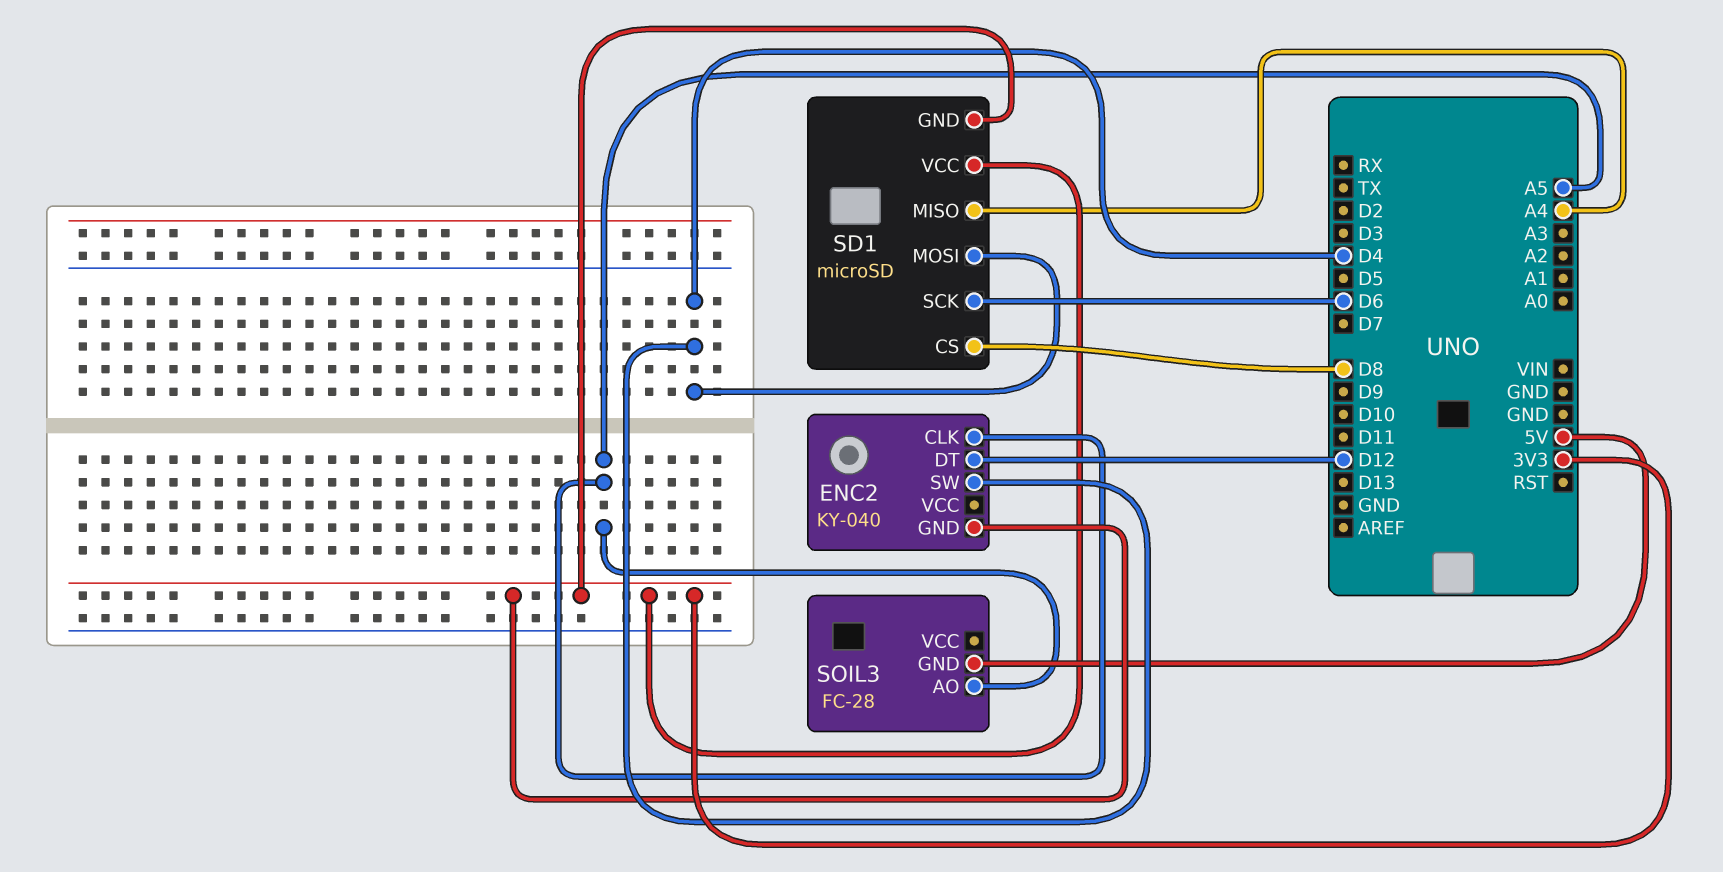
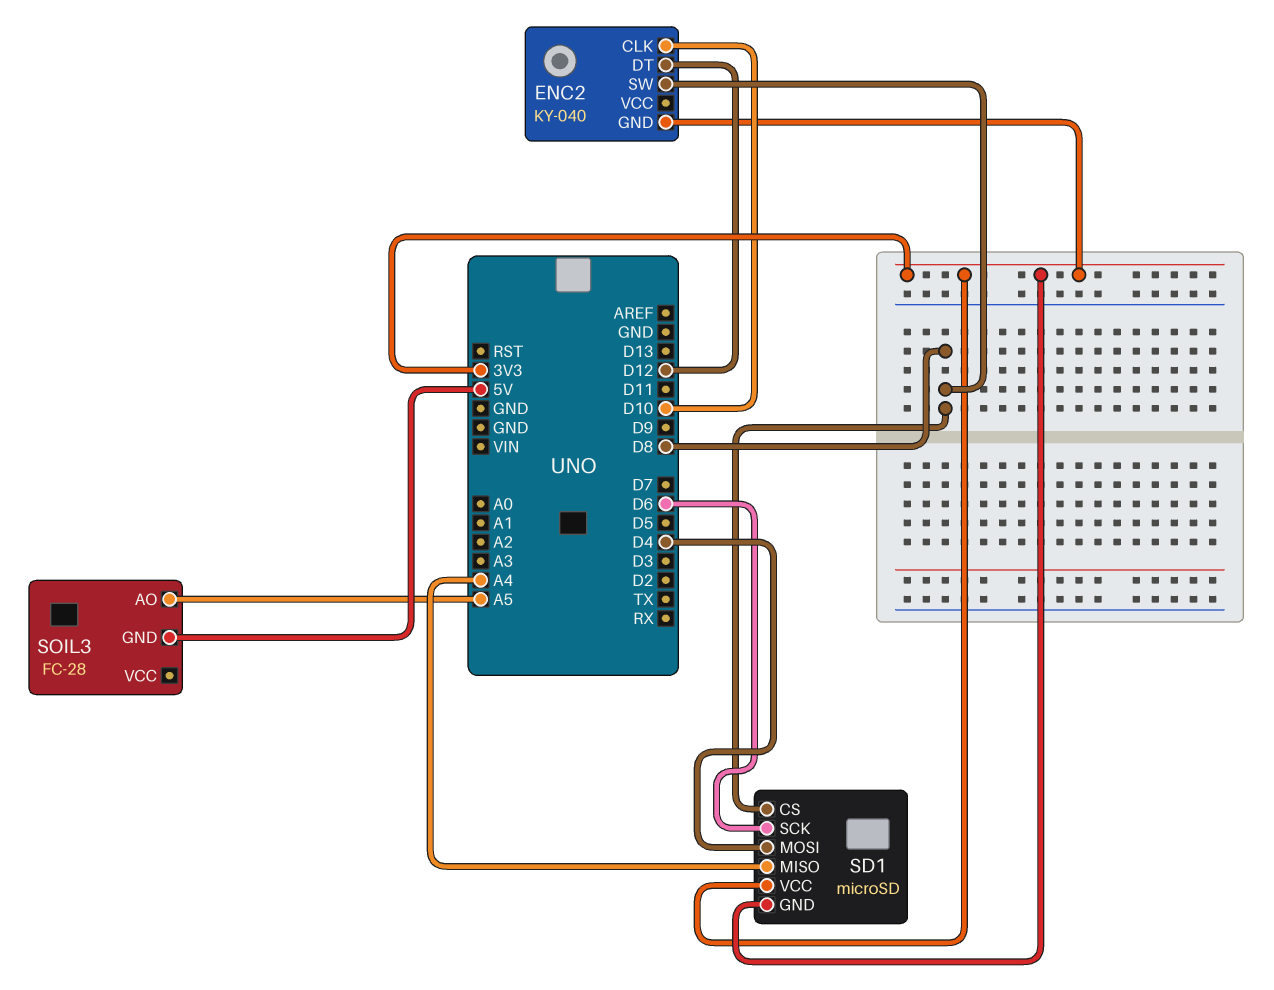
ENC2 pin CLK: A5 -> D10
ENC2 pin SW: D4 -> D8

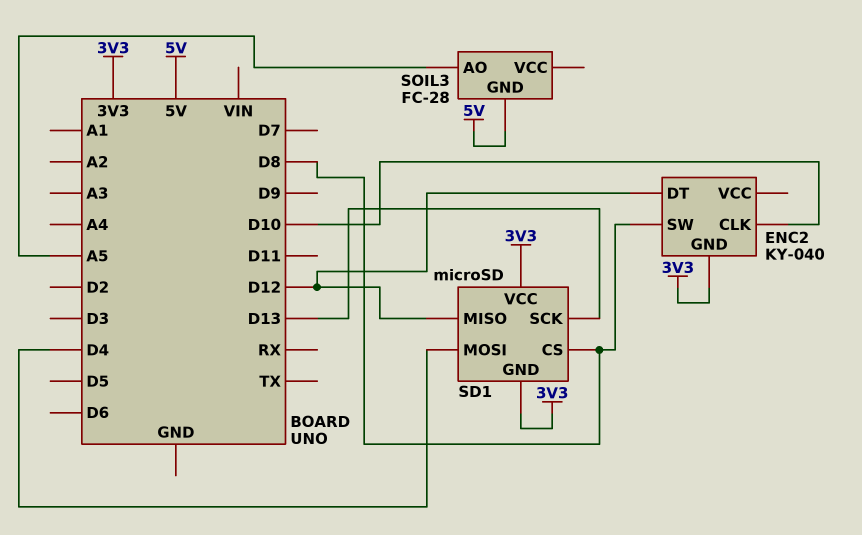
SD1 pin MISO: A4 -> D12
SD1 pin SCK: D6 -> D13

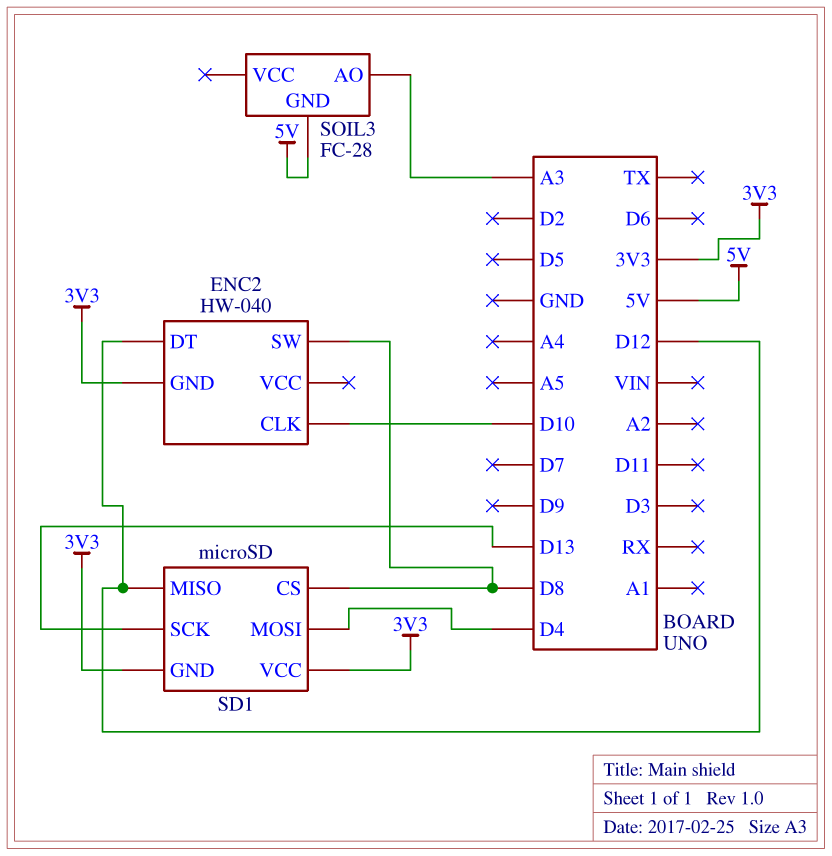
ENC2: KY-040 -> HW-040
SOIL3 pin AO: A5 -> A3

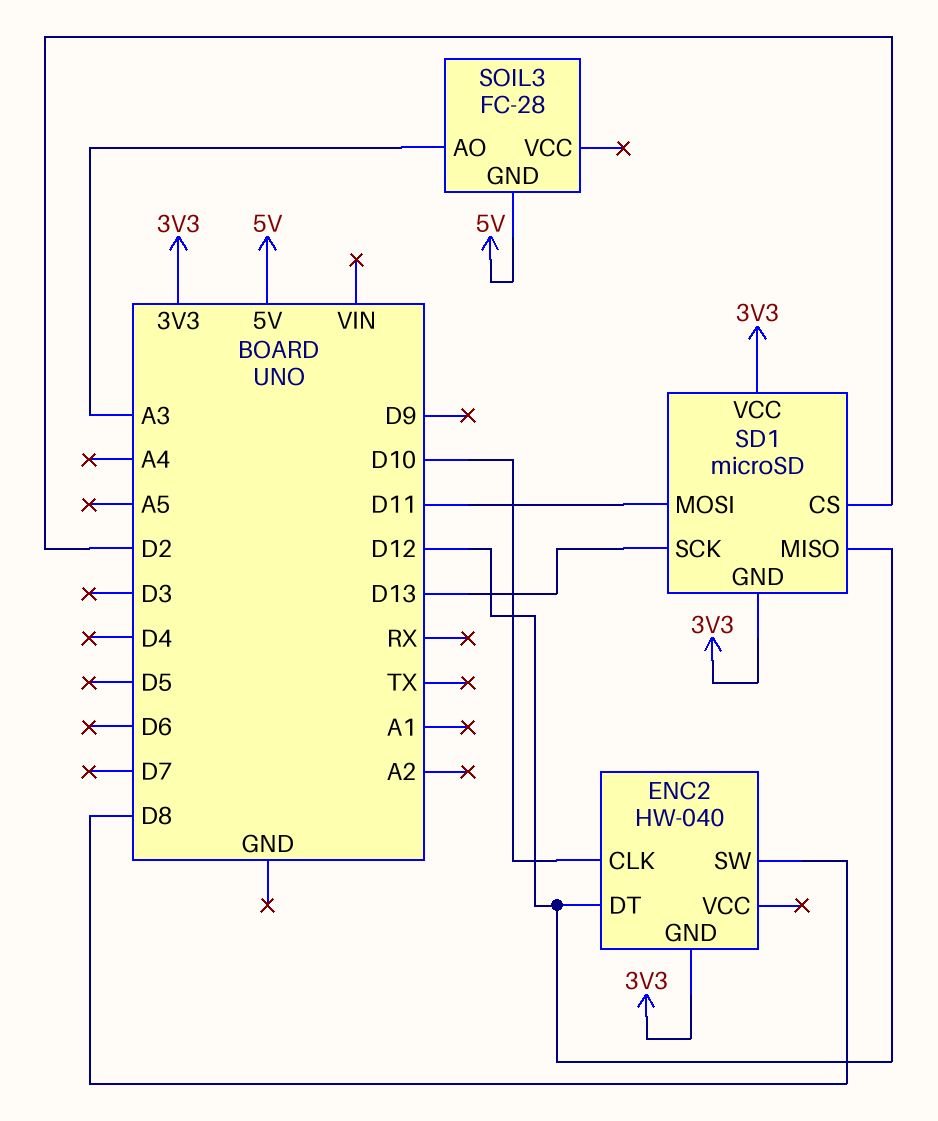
SD1 pin CS: D8 -> D2
SD1 pin MOSI: D4 -> D11

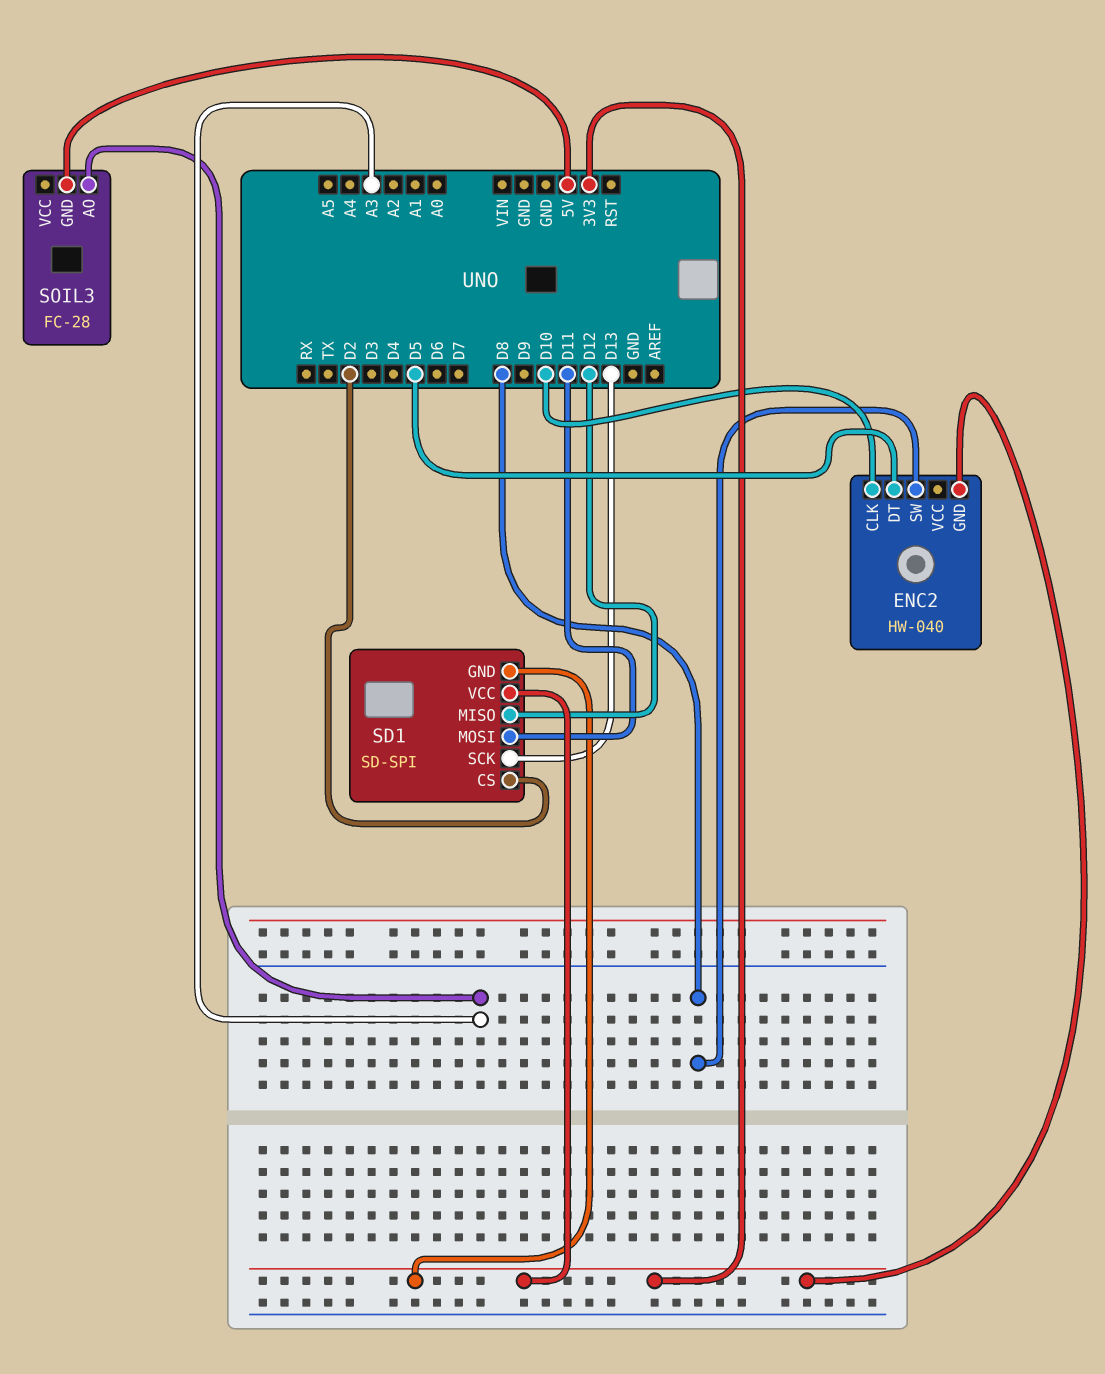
ENC2 pin DT: D12 -> D5
SD1: microSD -> SD-SPI

